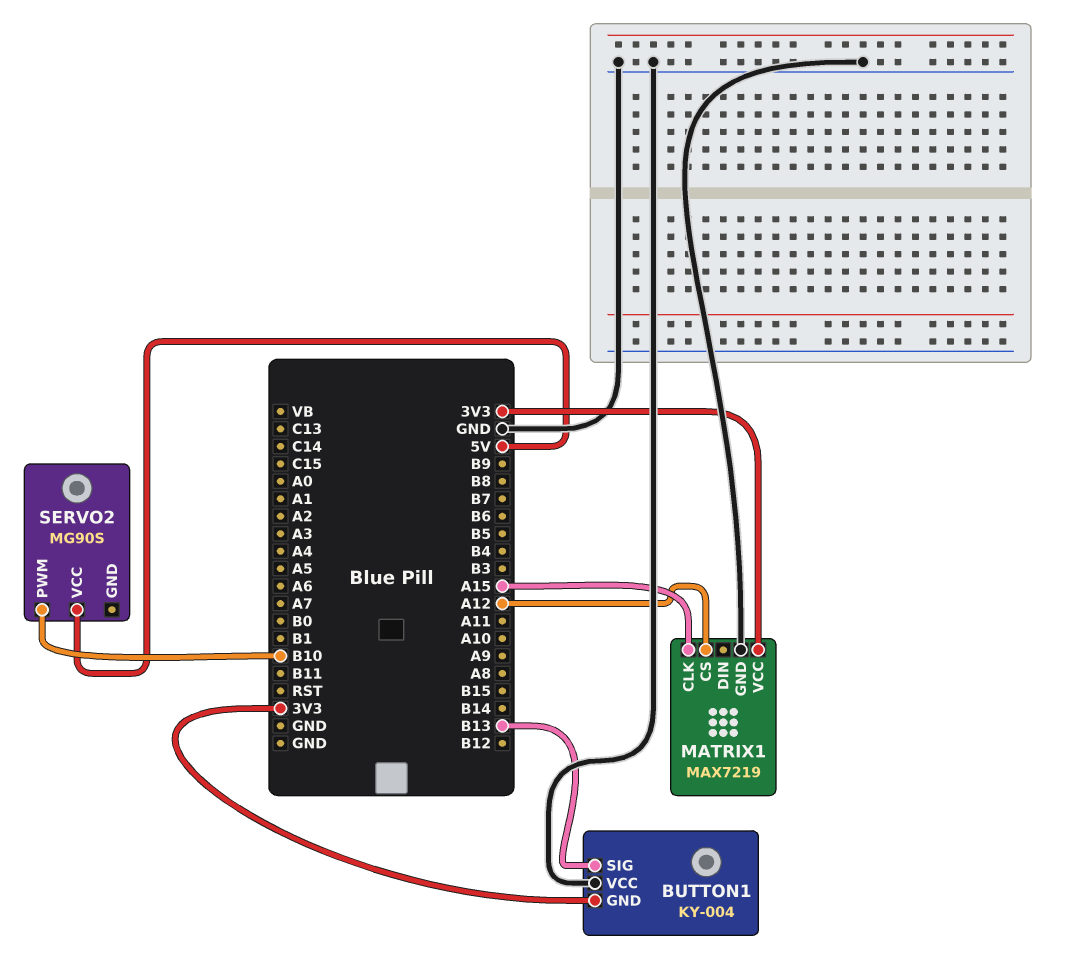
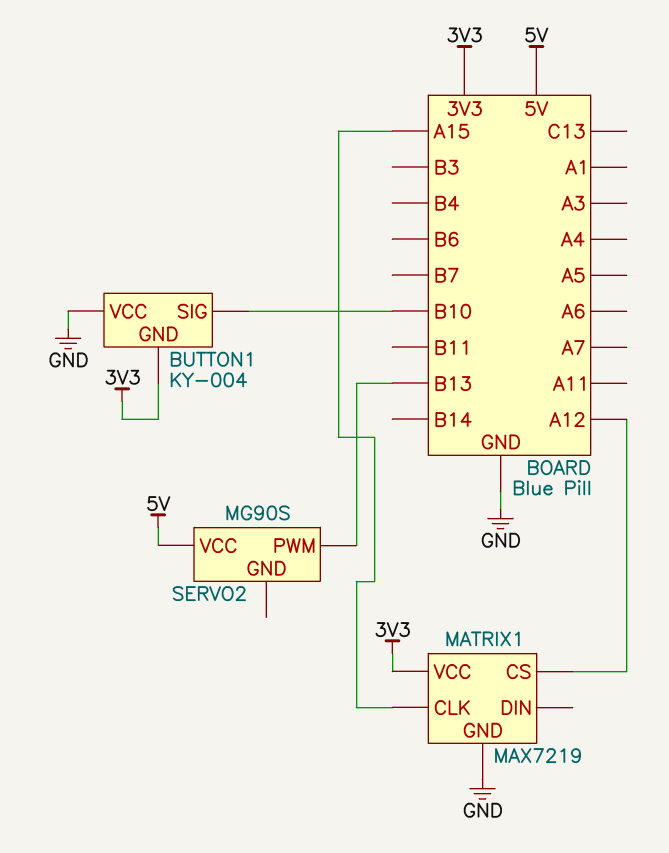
BUTTON1 pin SIG: B13 -> B10
SERVO2 pin PWM: B10 -> B13

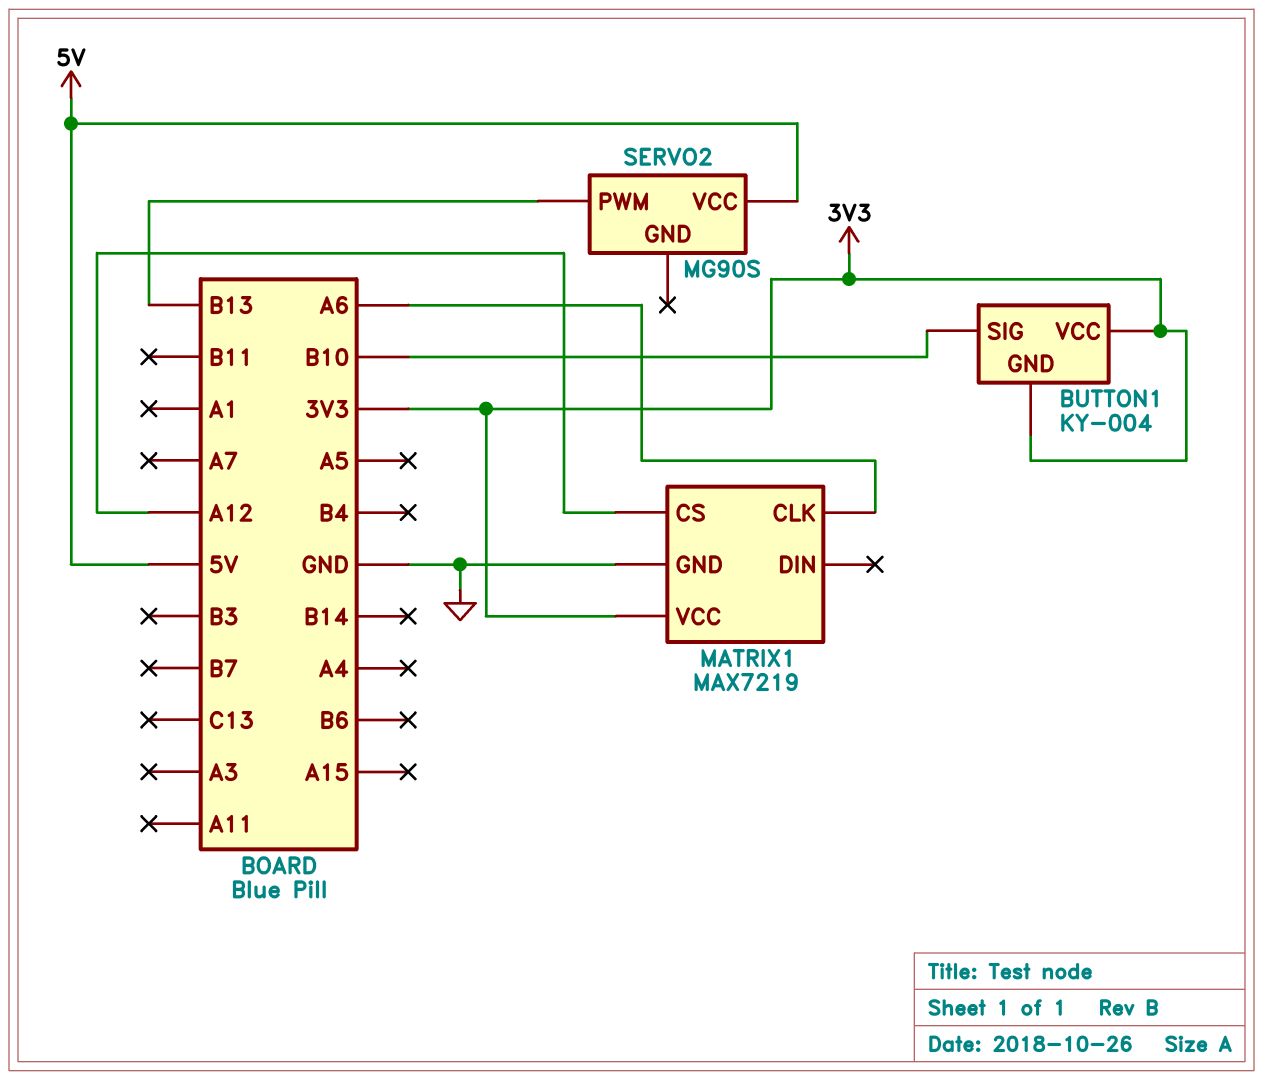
BUTTON1 pin VCC: GND -> 3V3
MATRIX1 pin CLK: A15 -> A6

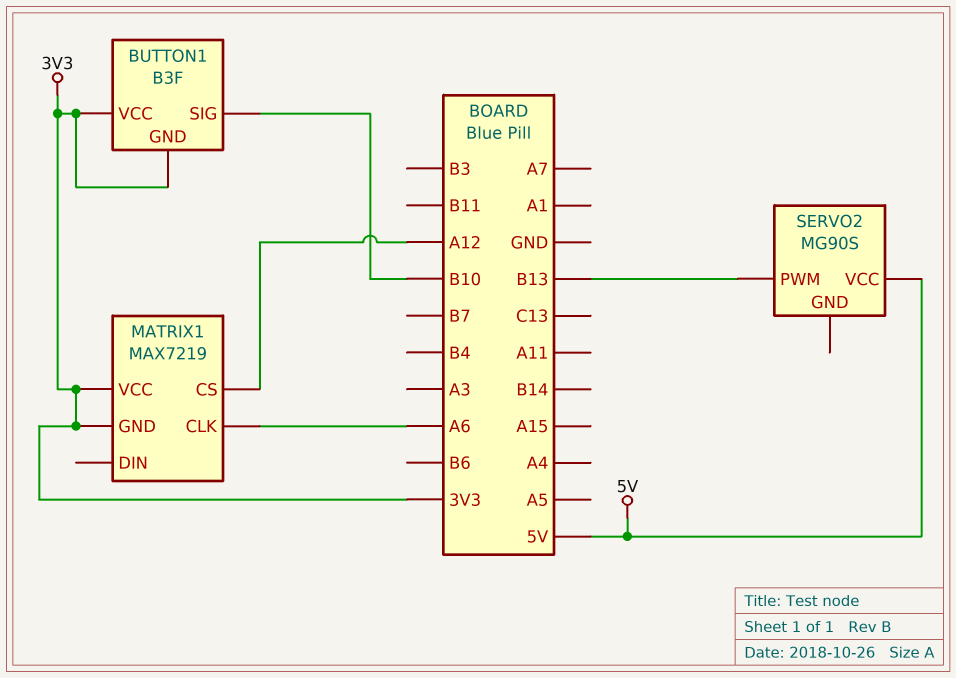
BUTTON1: KY-004 -> B3F
MATRIX1 pin GND: GND -> 3V3

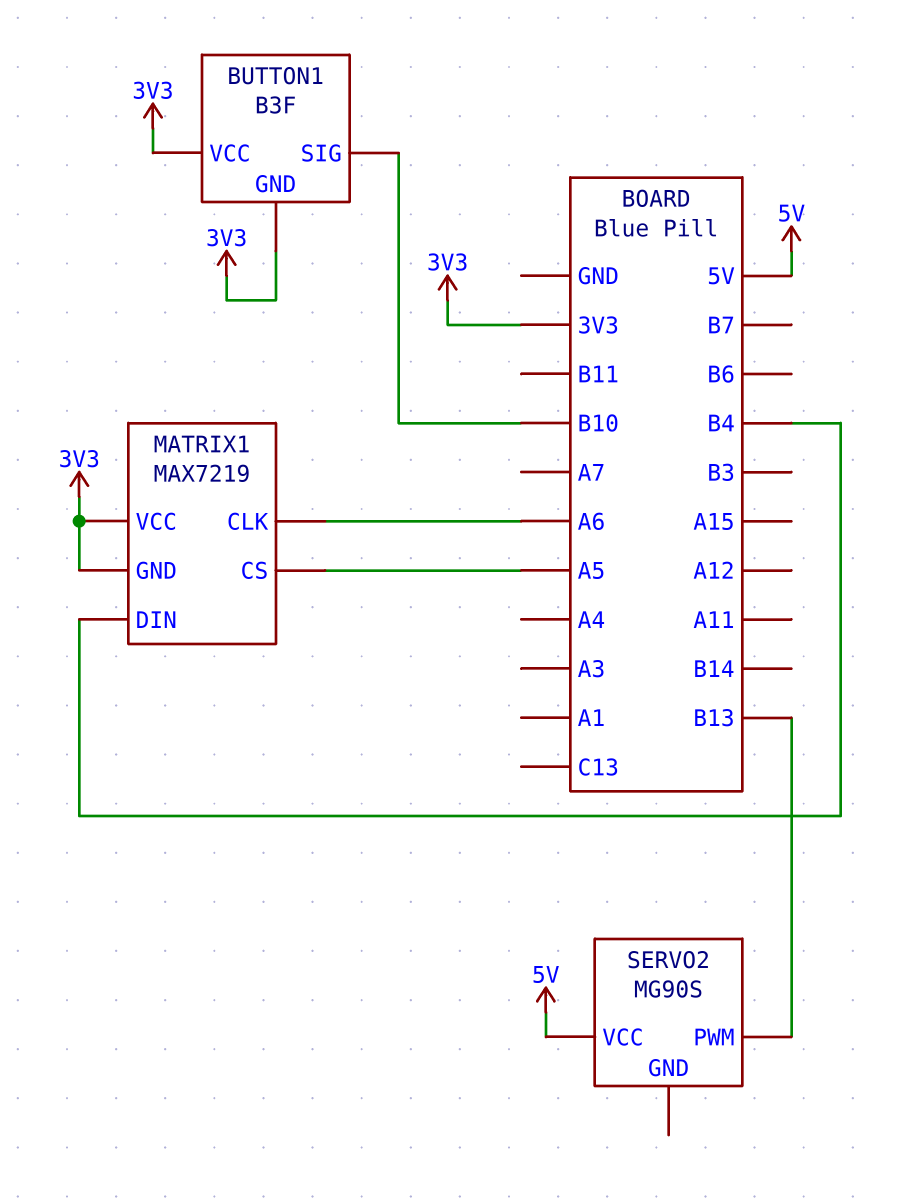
MATRIX1 pin CS: A12 -> A5
MATRIX1 pin DIN: none -> B4

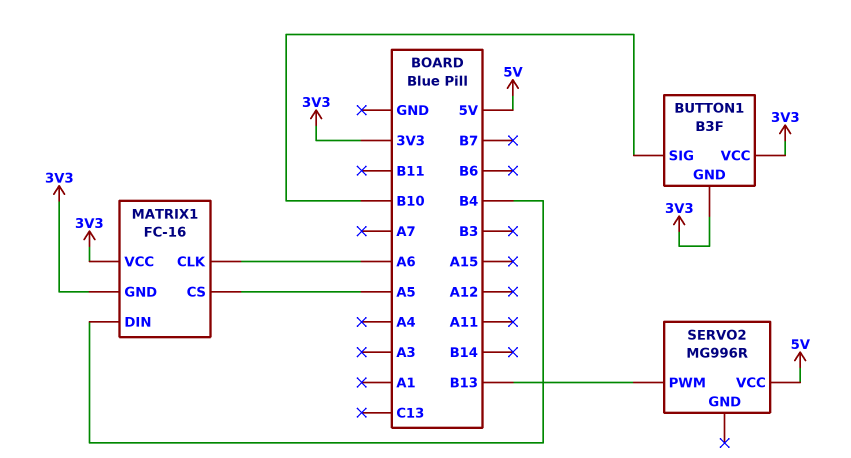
MATRIX1: MAX7219 -> FC-16
SERVO2: MG90S -> MG996R

